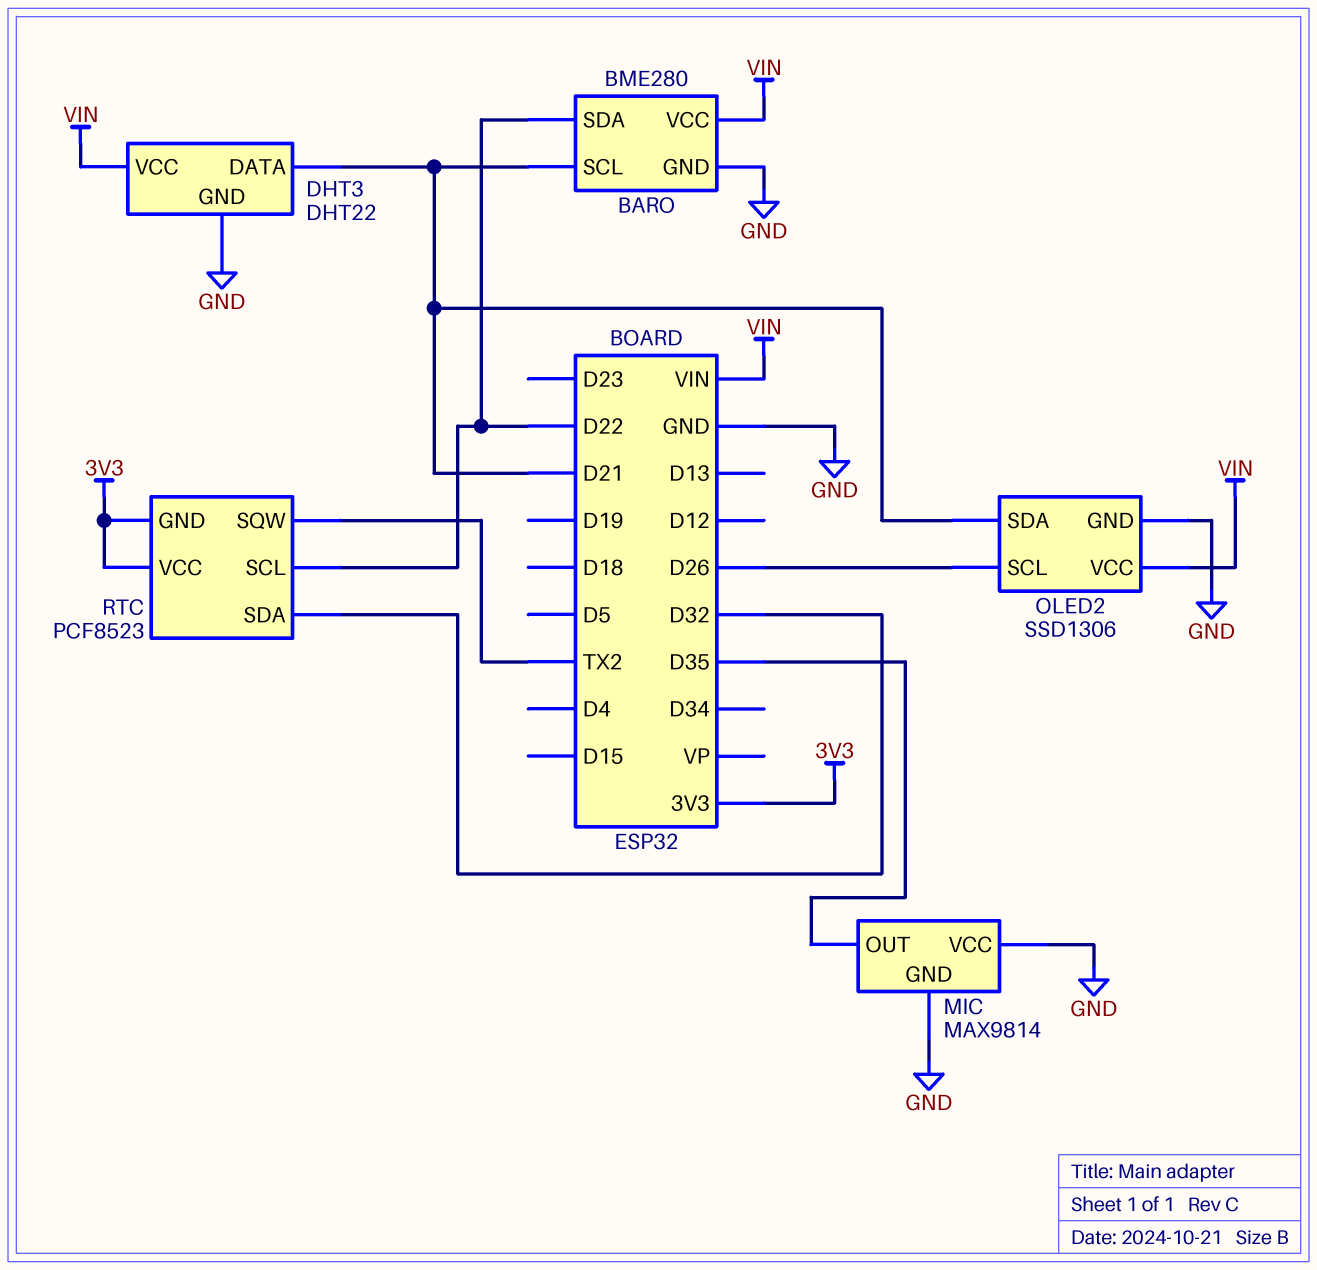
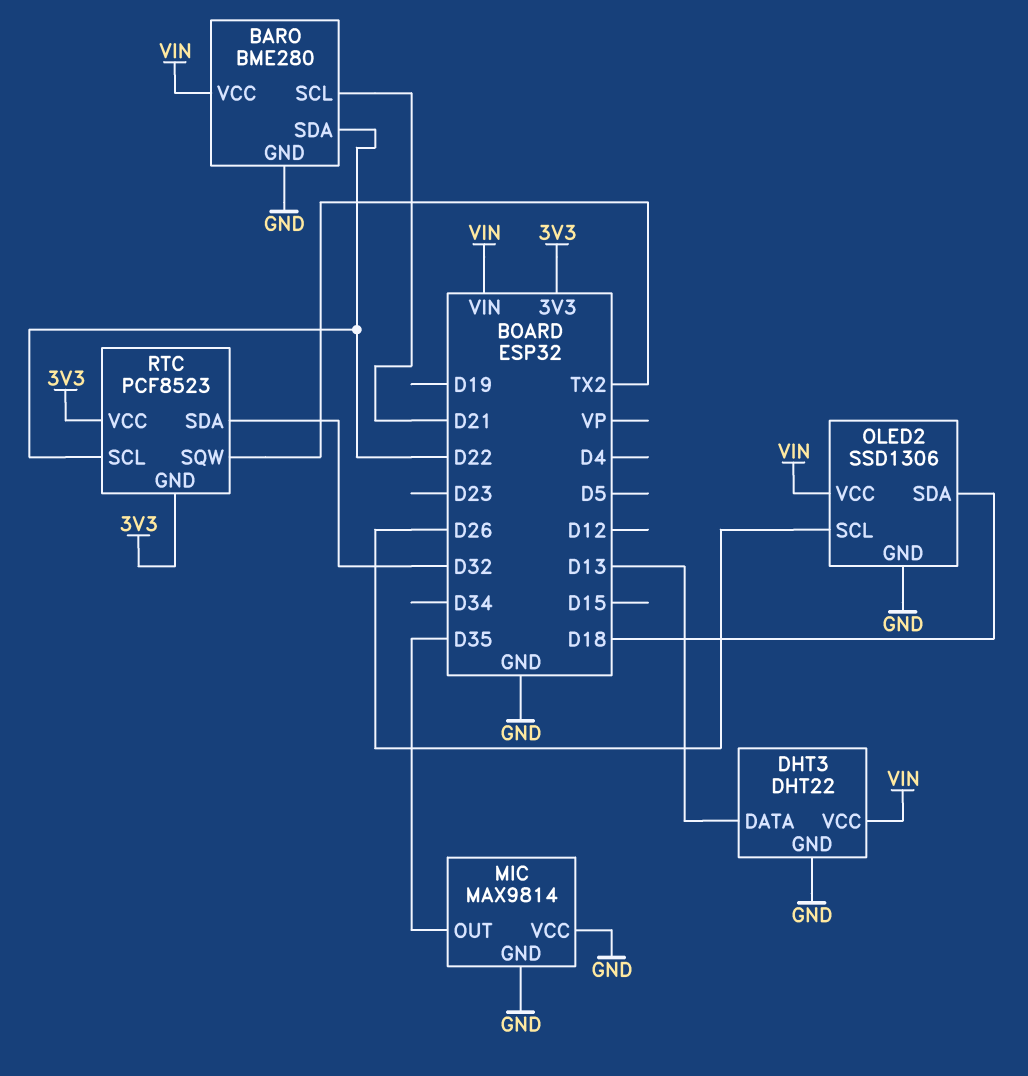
DHT3 pin DATA: D21 -> D13
OLED2 pin SDA: D21 -> D18

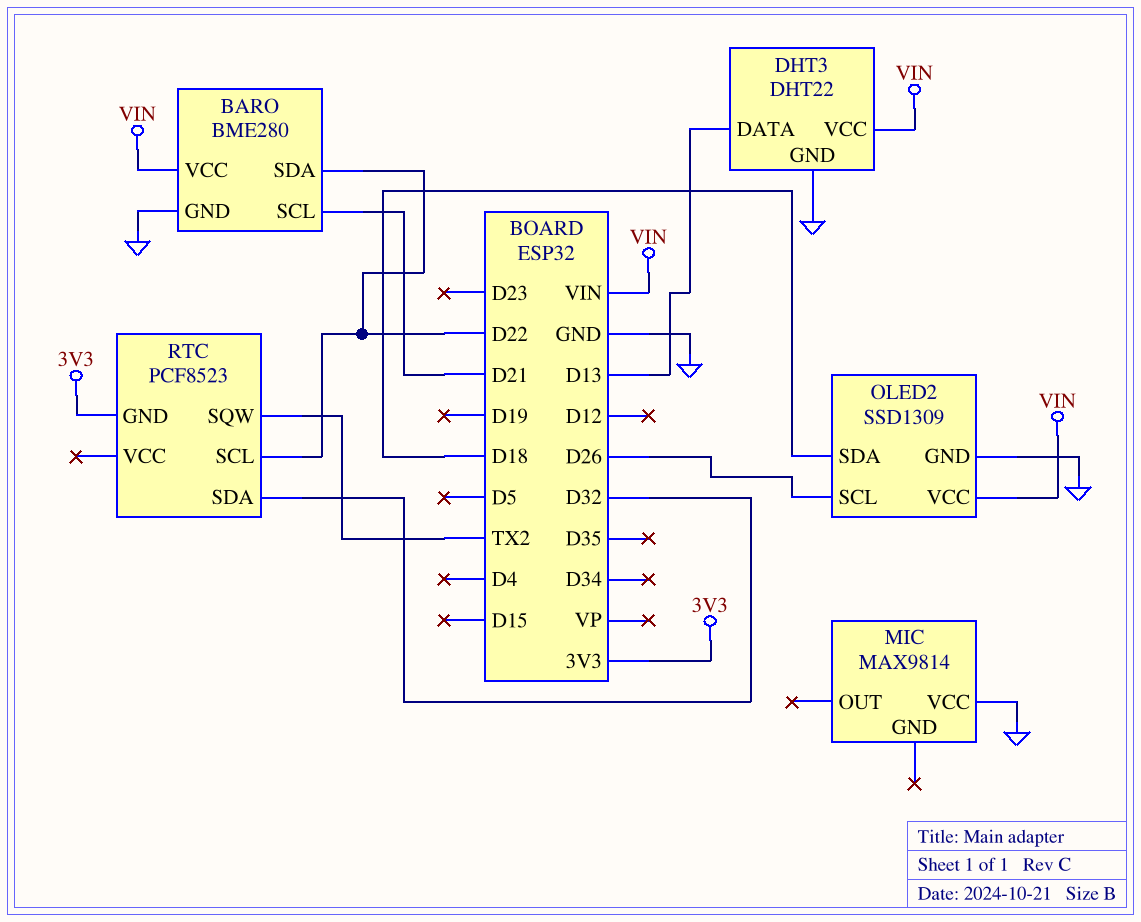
MIC pin GND: GND -> none
MIC pin OUT: D35 -> none
OLED2: SSD1306 -> SSD1309
RTC pin VCC: 3V3 -> none

